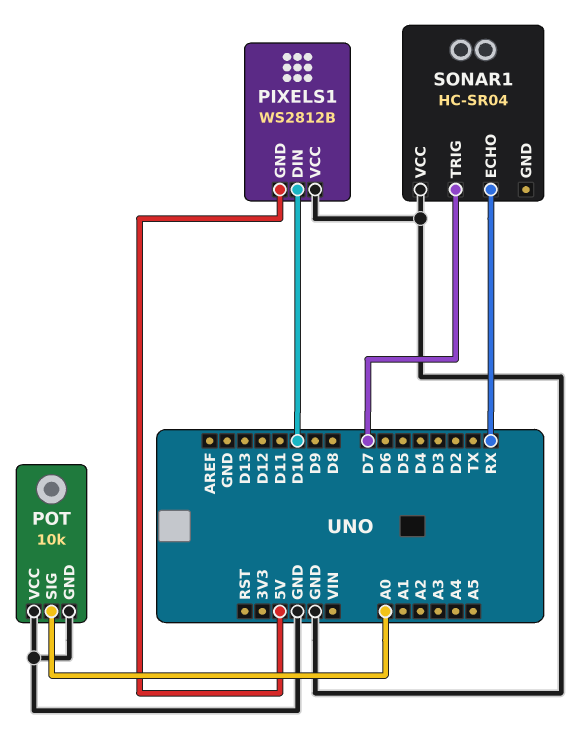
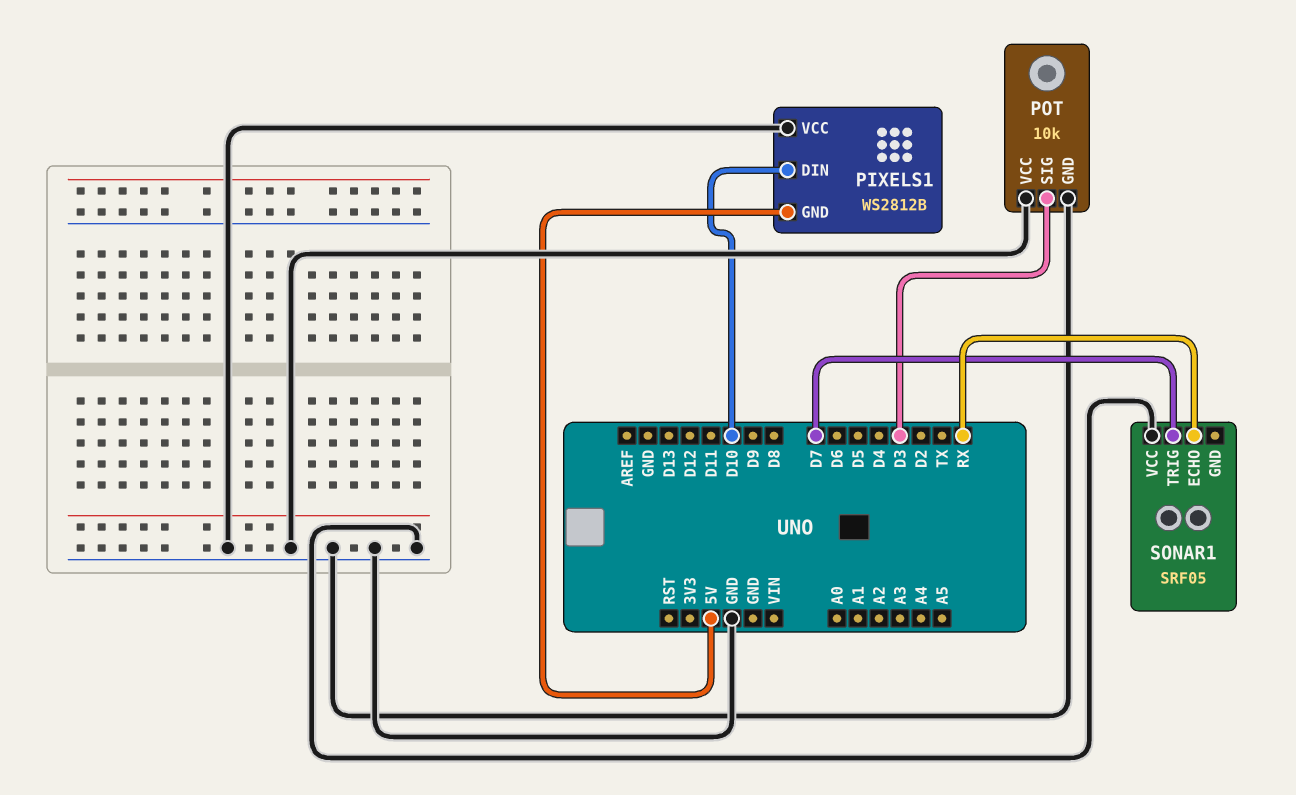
POT pin SIG: A0 -> D3
SONAR1: HC-SR04 -> SRF05

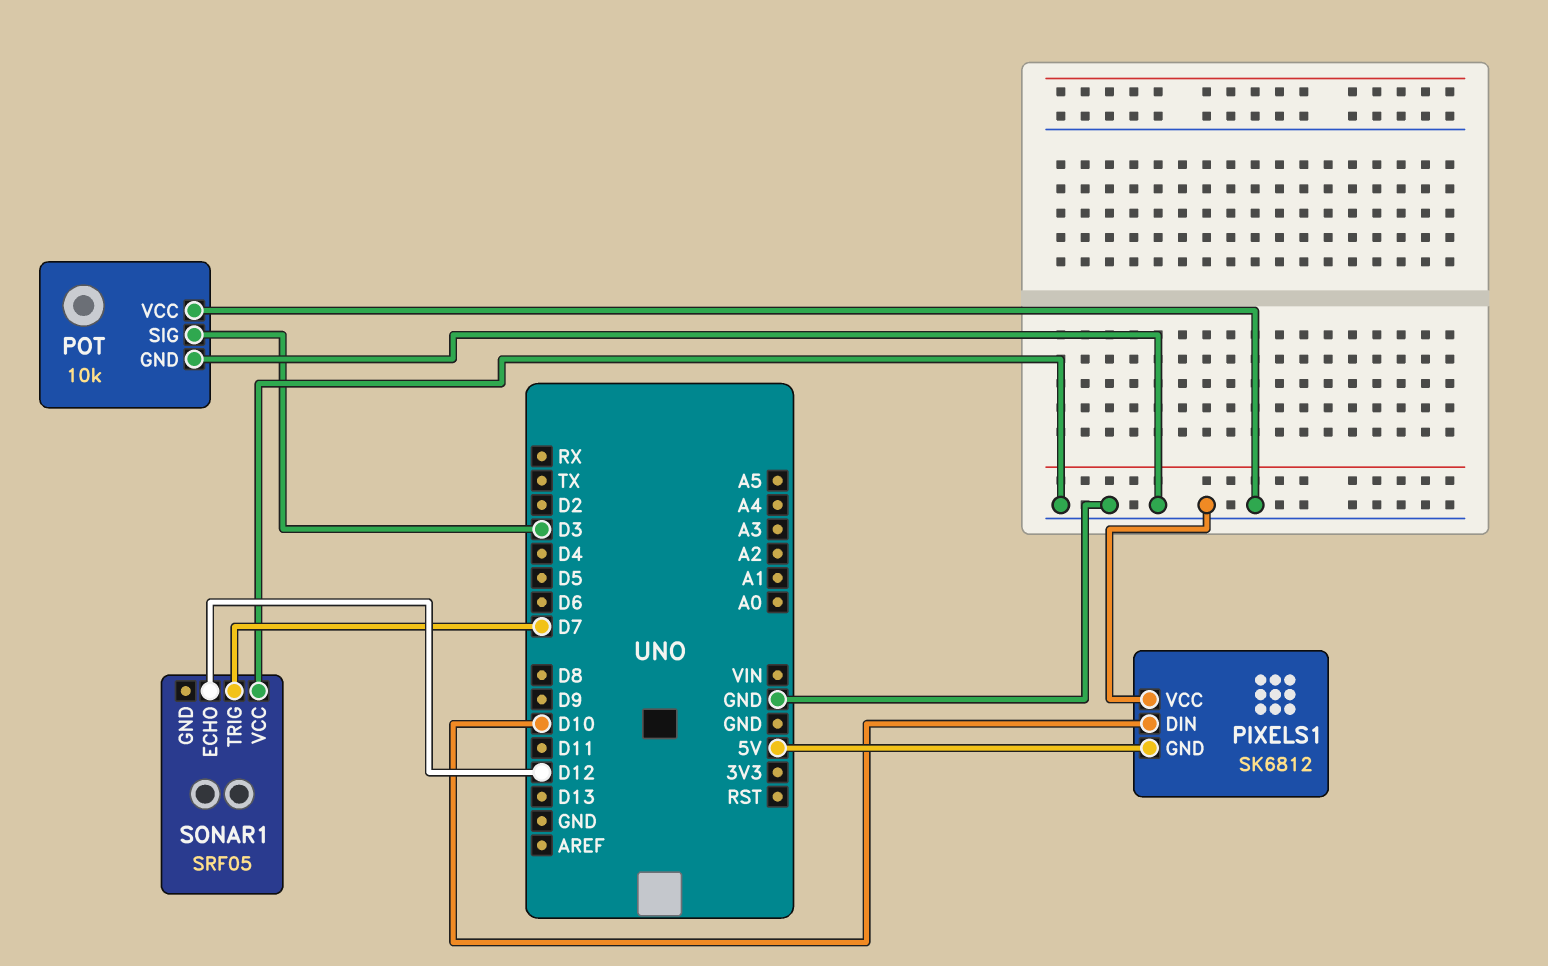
PIXELS1: WS2812B -> SK6812
SONAR1 pin ECHO: RX -> D12

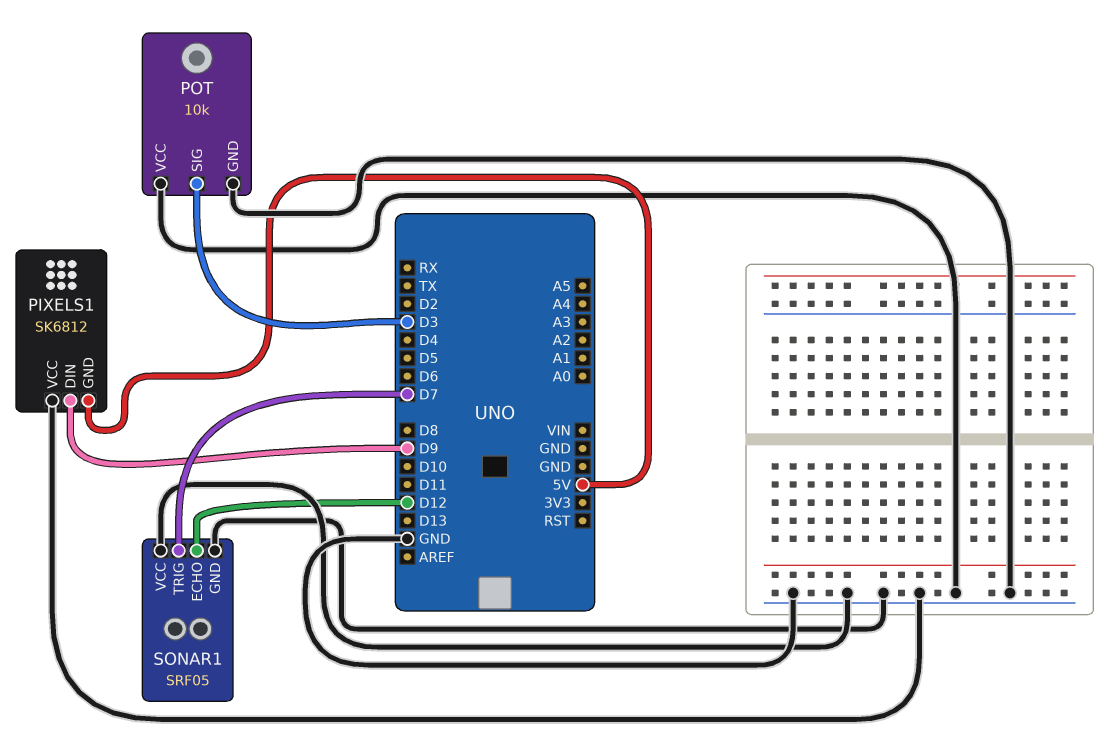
PIXELS1 pin DIN: D10 -> D9
SONAR1 pin GND: none -> GND

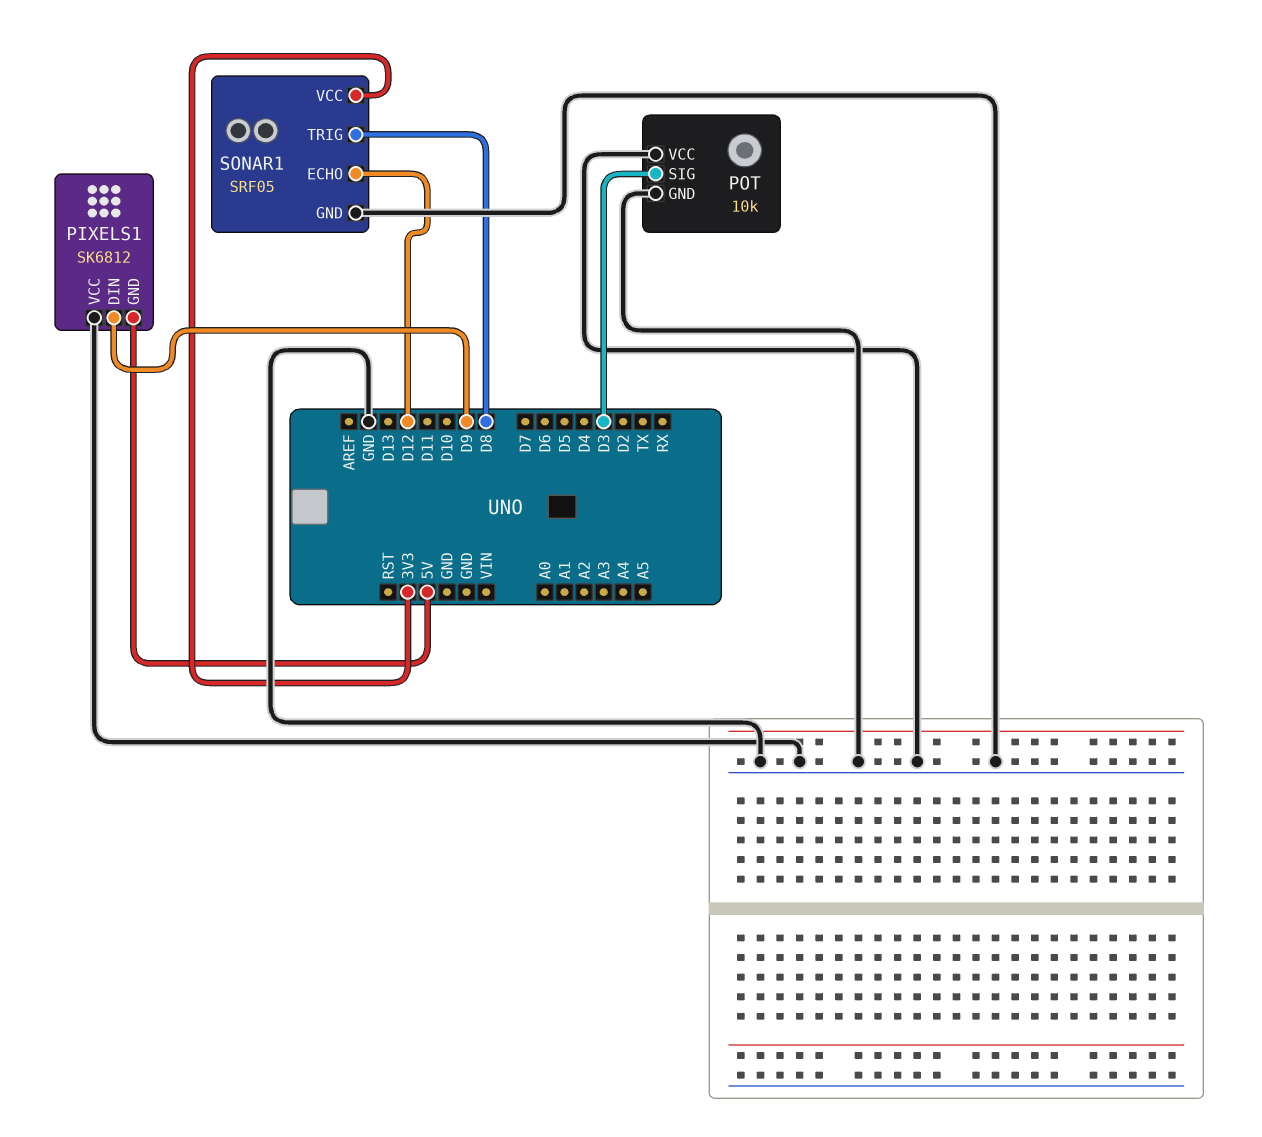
SONAR1 pin TRIG: D7 -> D8
SONAR1 pin VCC: GND -> 3V3

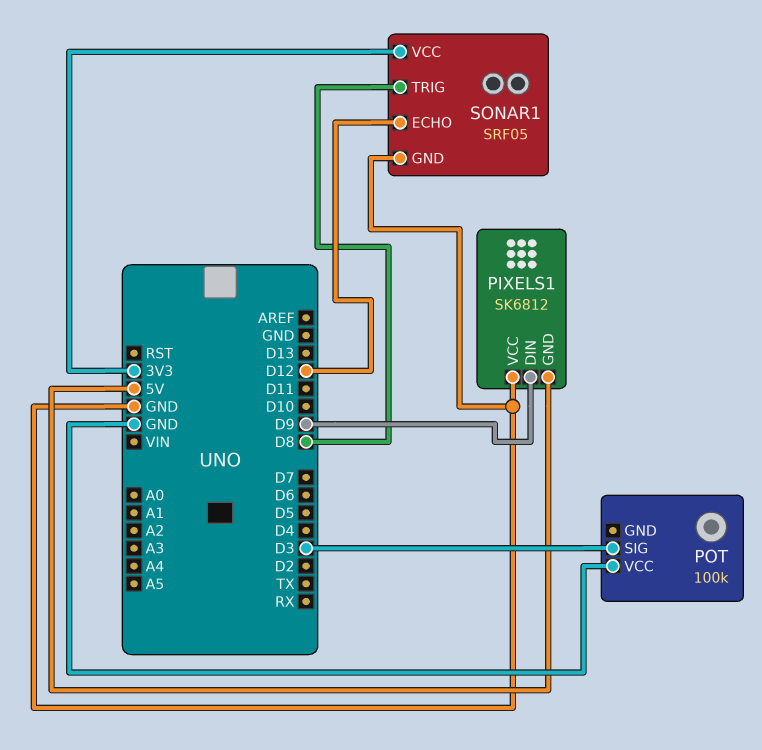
POT: 10k -> 100k
POT pin GND: GND -> none

